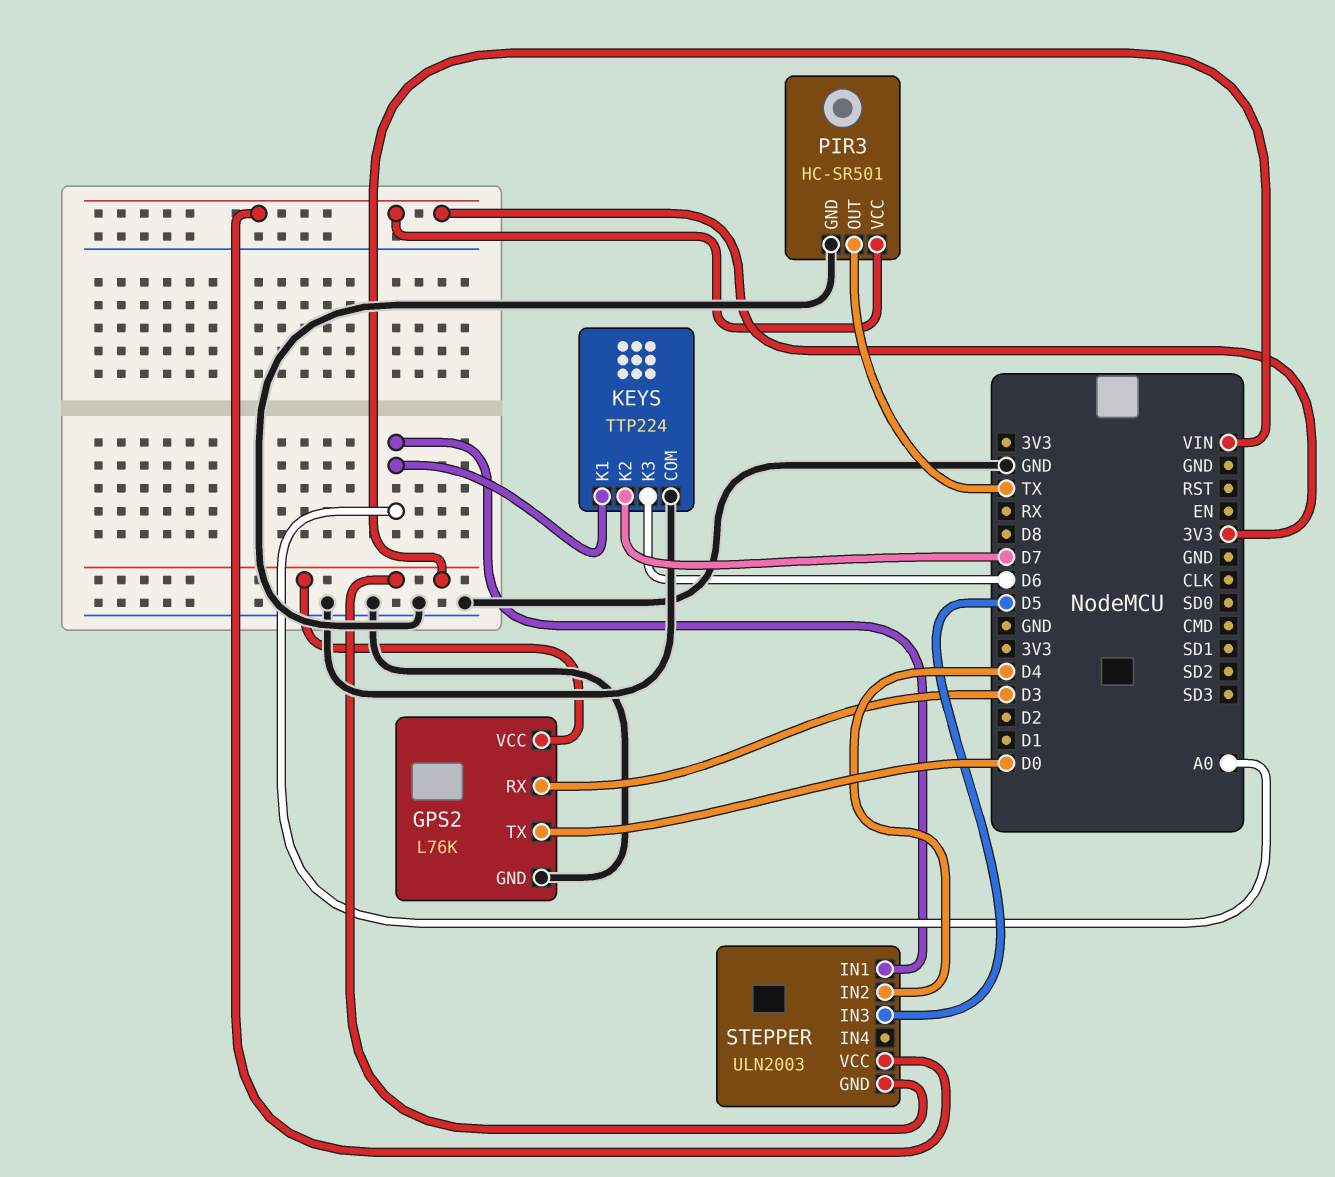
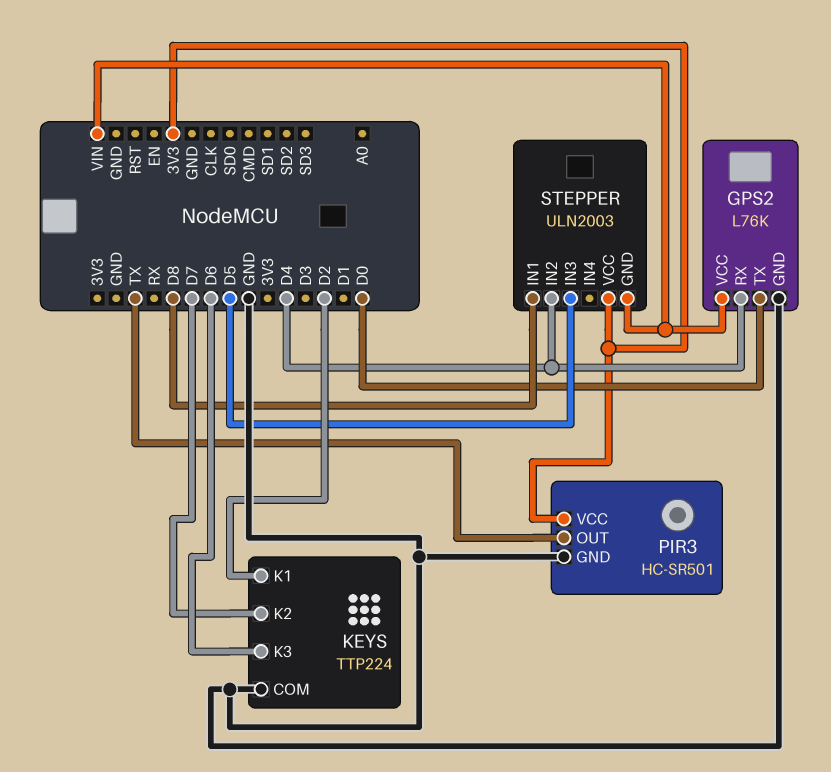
GPS2 pin RX: D3 -> D4
KEYS pin K1: A0 -> D2
STEPPER pin IN1: A0 -> D8

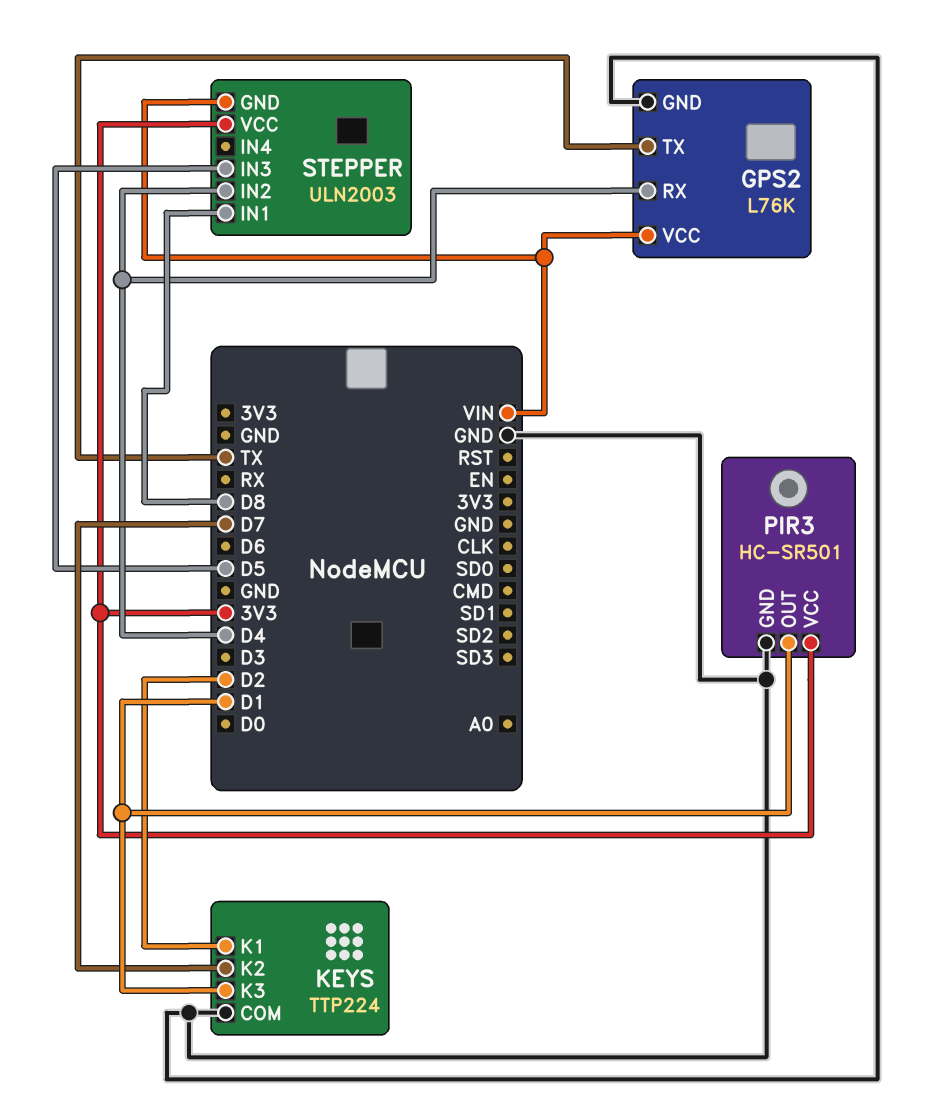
GPS2 pin TX: D0 -> TX
KEYS pin K3: D6 -> D1
PIR3 pin OUT: TX -> D1

